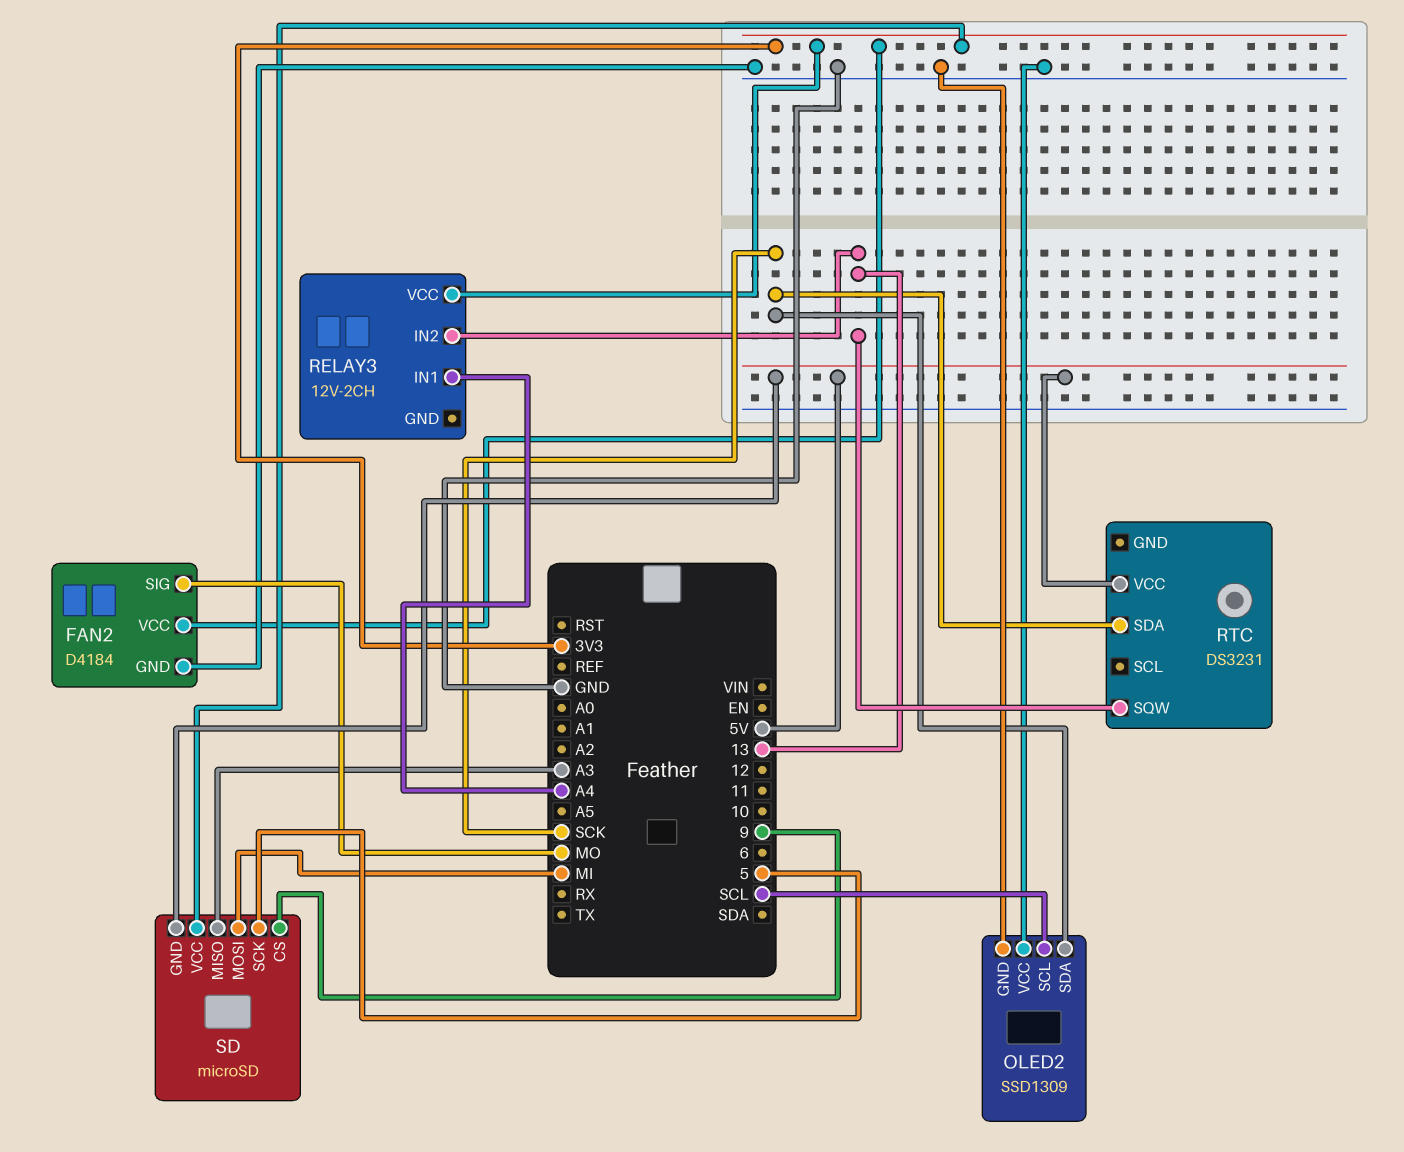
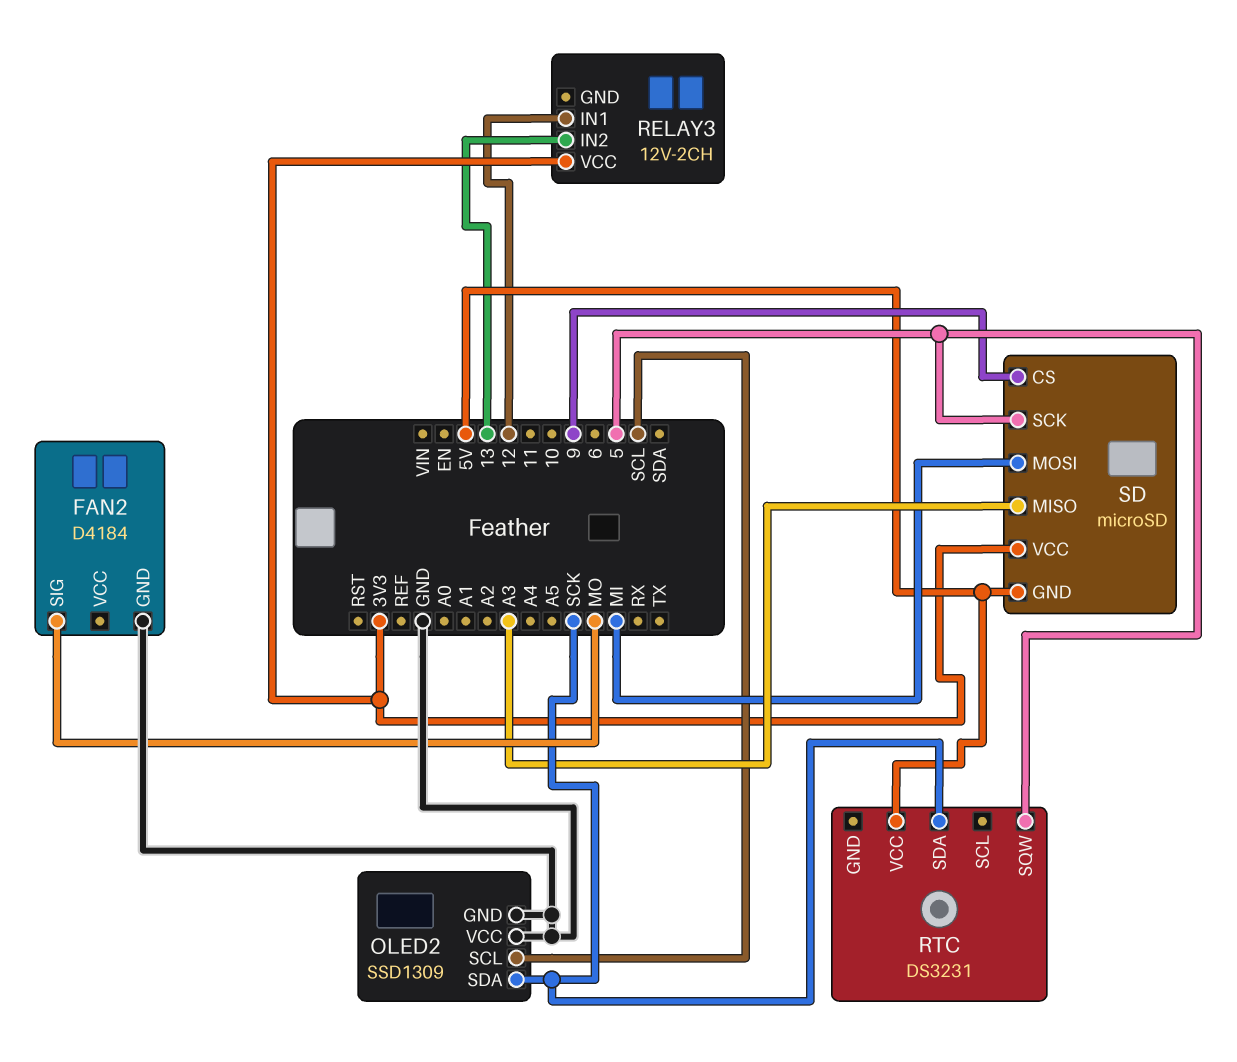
FAN2 pin VCC: 3V3 -> none
RELAY3 pin IN1: A4 -> 12
RTC pin SQW: 13 -> 5

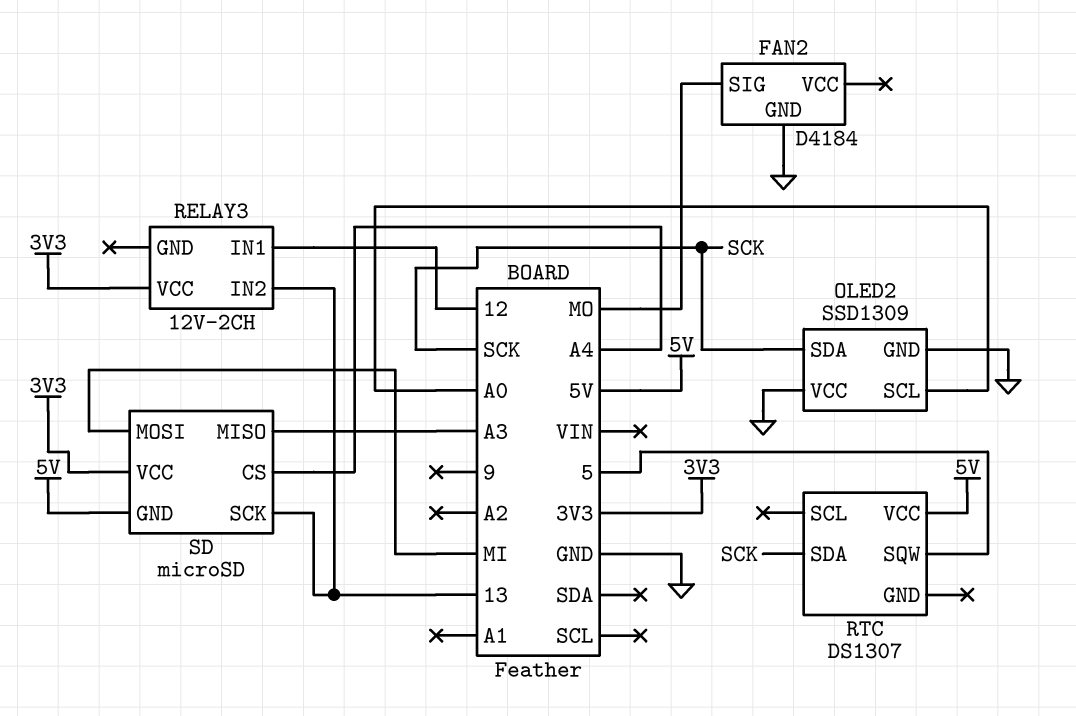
OLED2 pin SCL: SCL -> A0
RTC: DS3231 -> DS1307
SD pin CS: 9 -> A4
SD pin SCK: 5 -> 13

